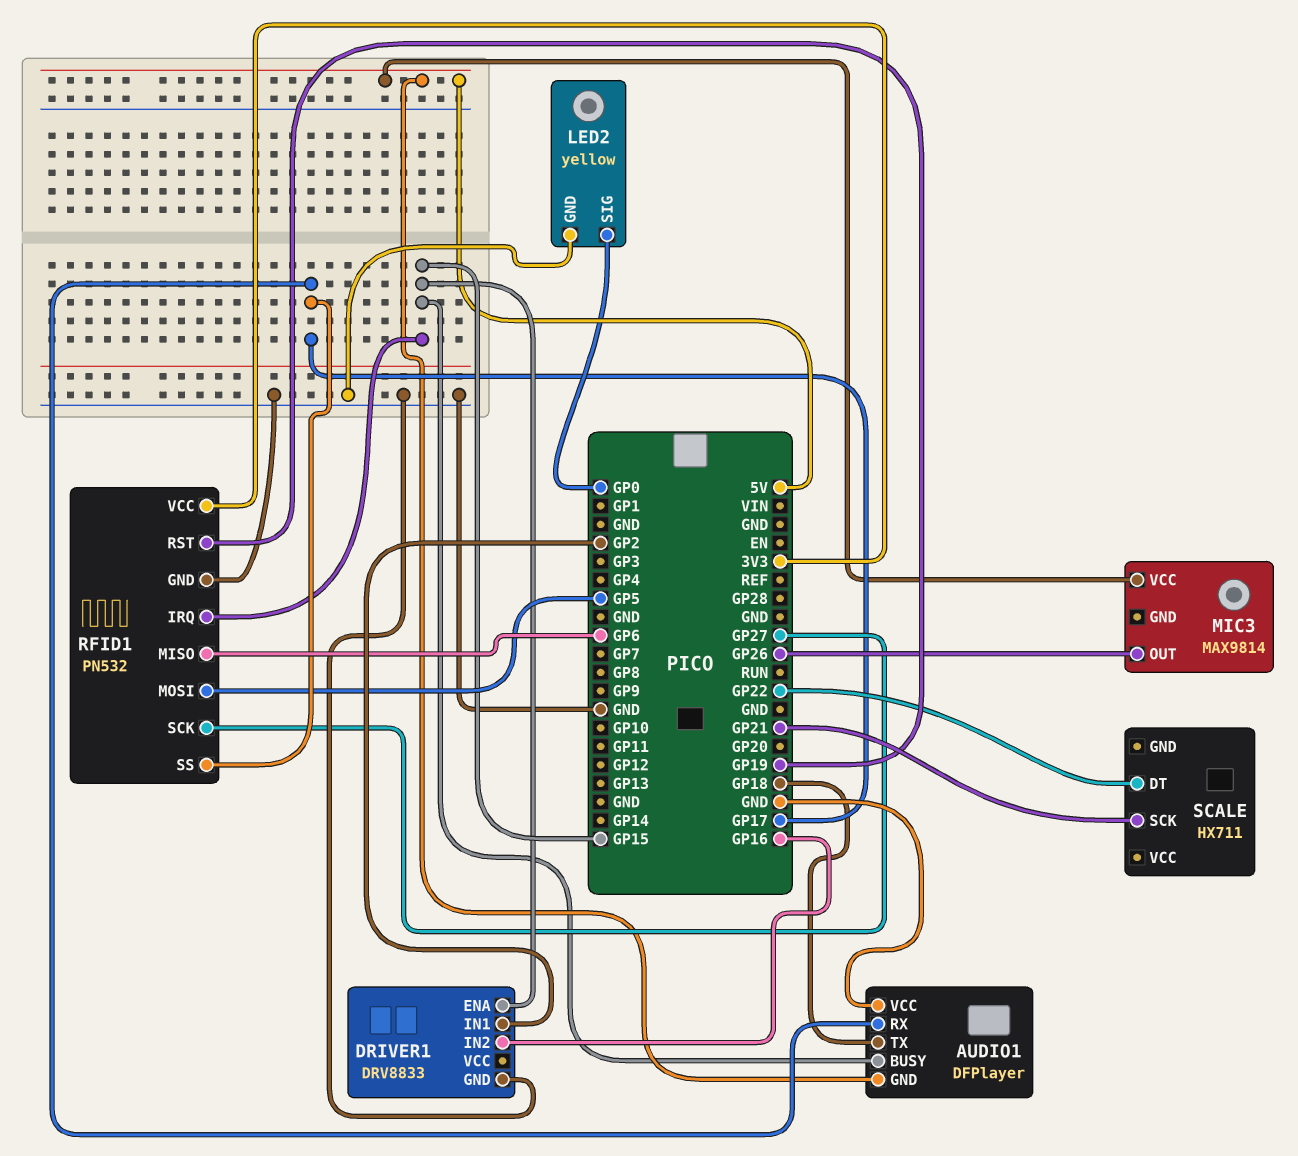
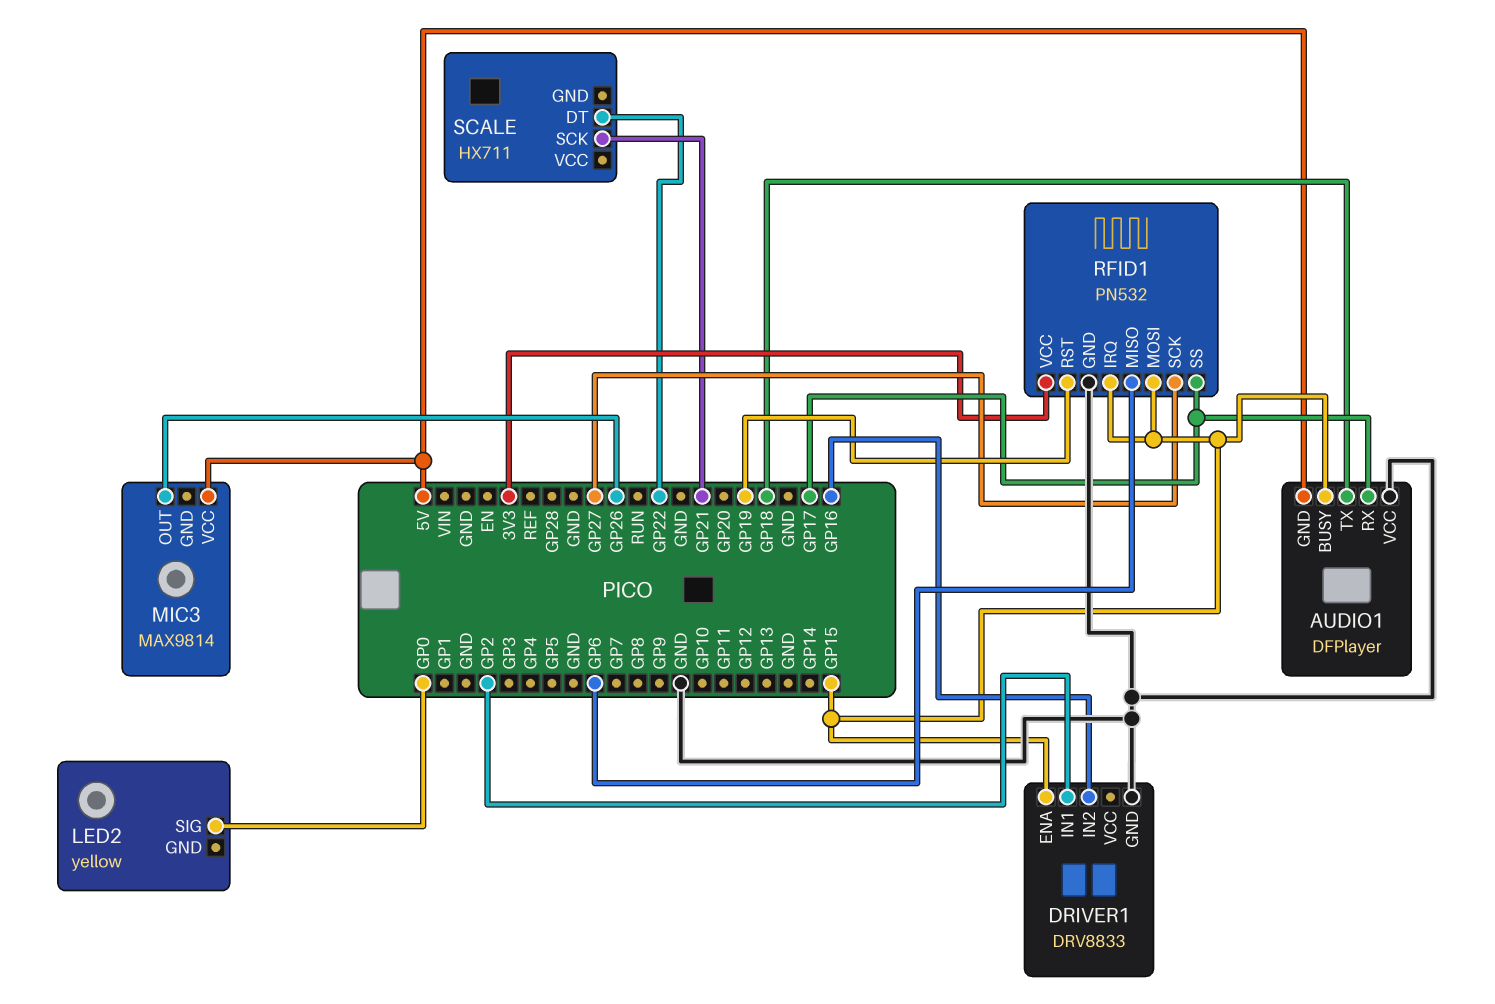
LED2 pin GND: GND -> none
RFID1 pin MOSI: GP5 -> GP15

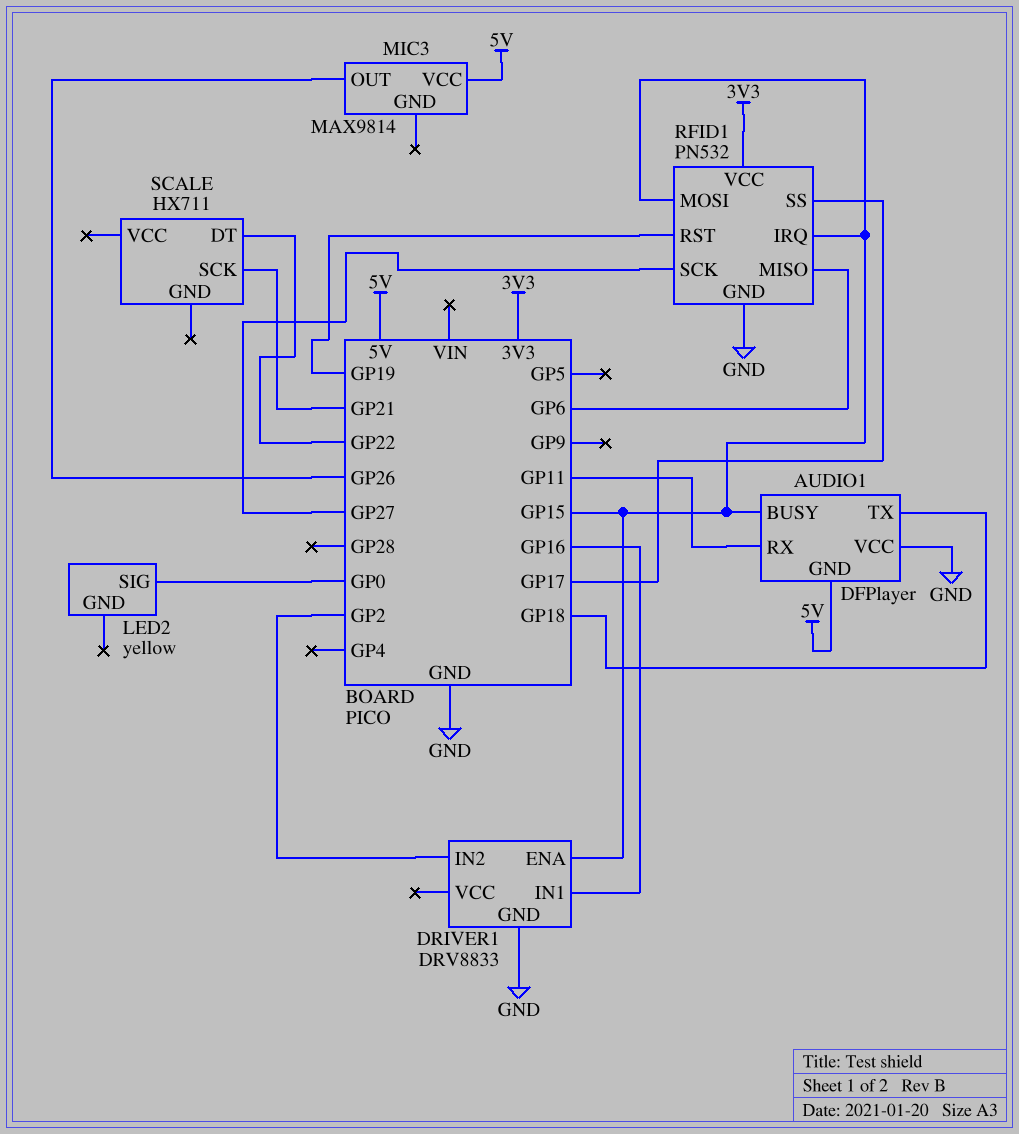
AUDIO1 pin RX: GP17 -> GP11
DRIVER1 pin IN1: GP2 -> GP16
DRIVER1 pin IN2: GP16 -> GP2

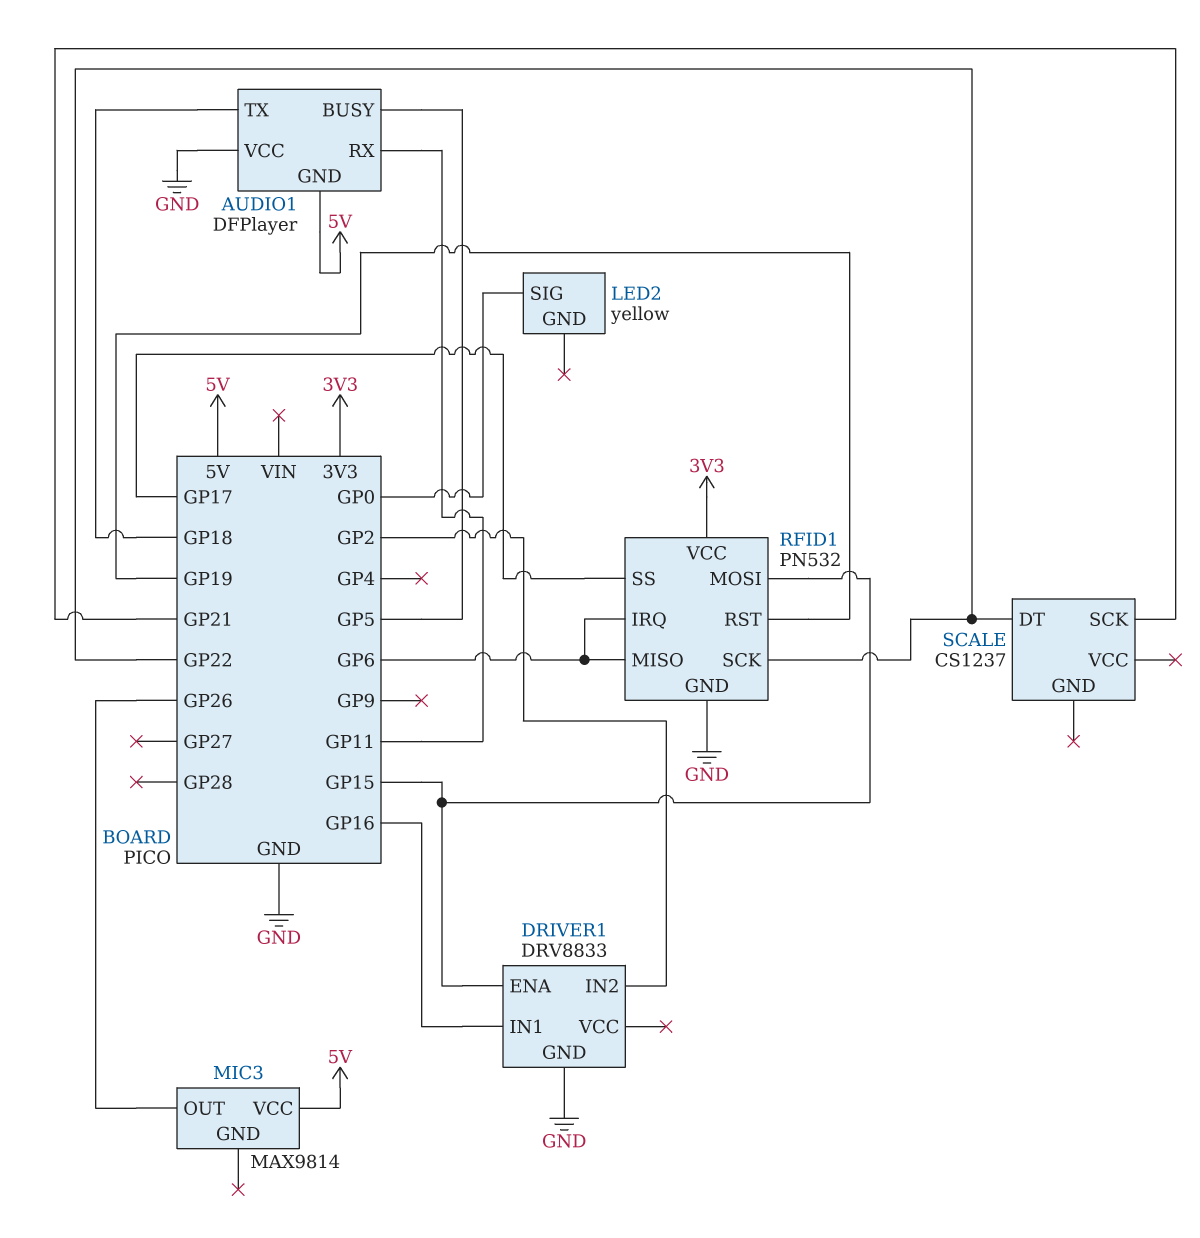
AUDIO1 pin BUSY: GP15 -> GP5
RFID1 pin IRQ: GP15 -> GP6
RFID1 pin SCK: GP27 -> GP22
SCALE: HX711 -> CS1237

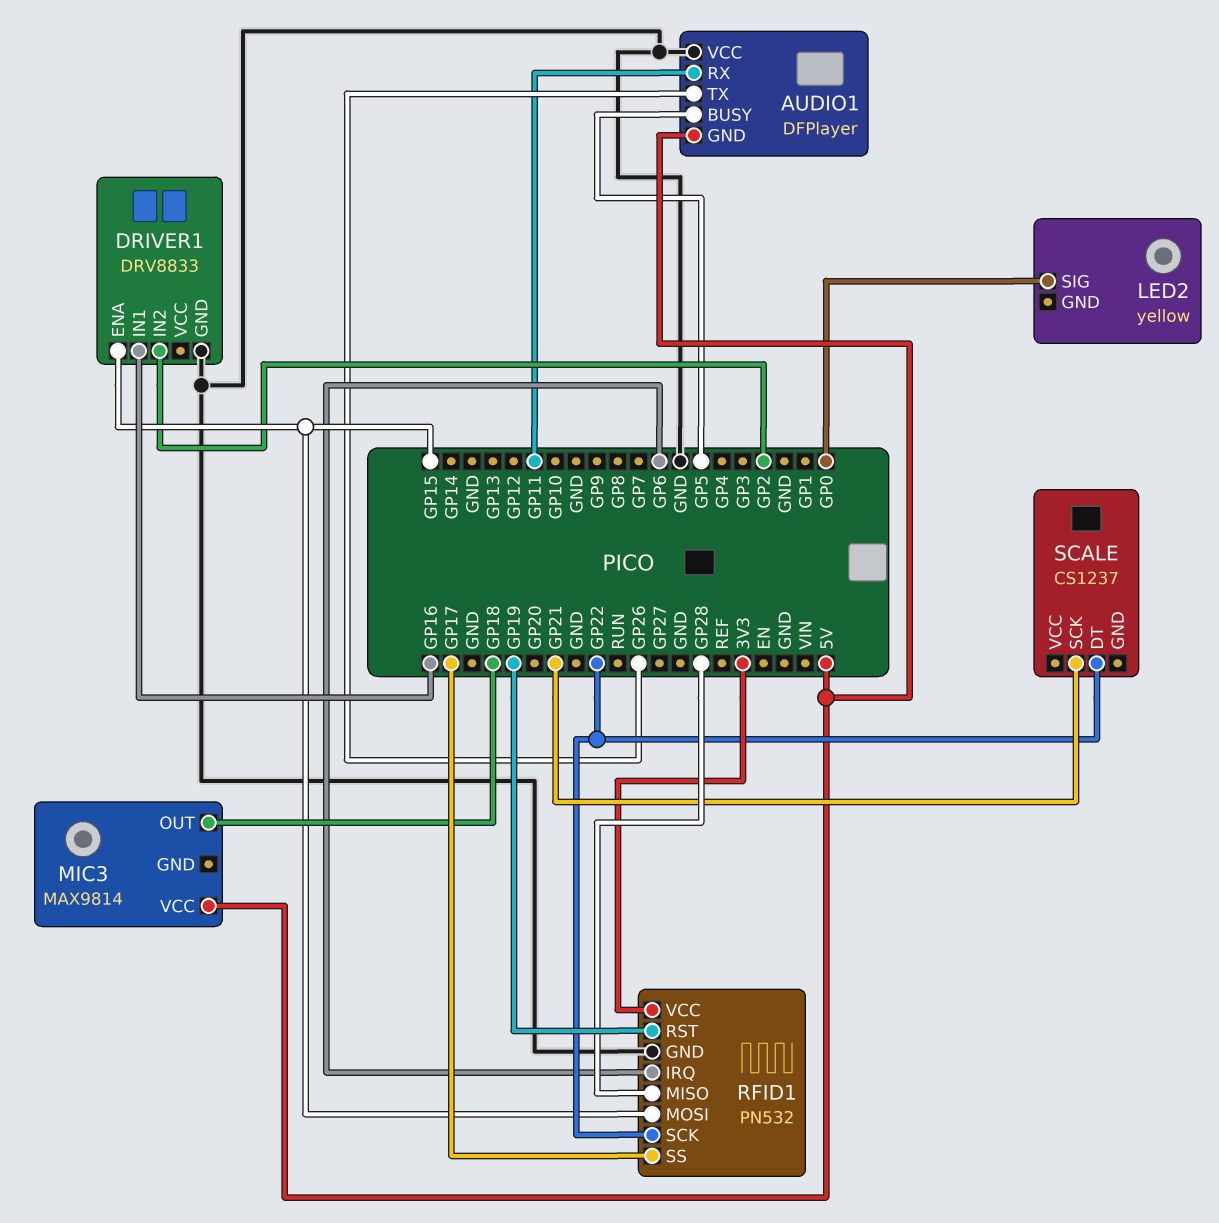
AUDIO1 pin TX: GP18 -> GP26
MIC3 pin OUT: GP26 -> GP18
RFID1 pin MISO: GP6 -> GP28

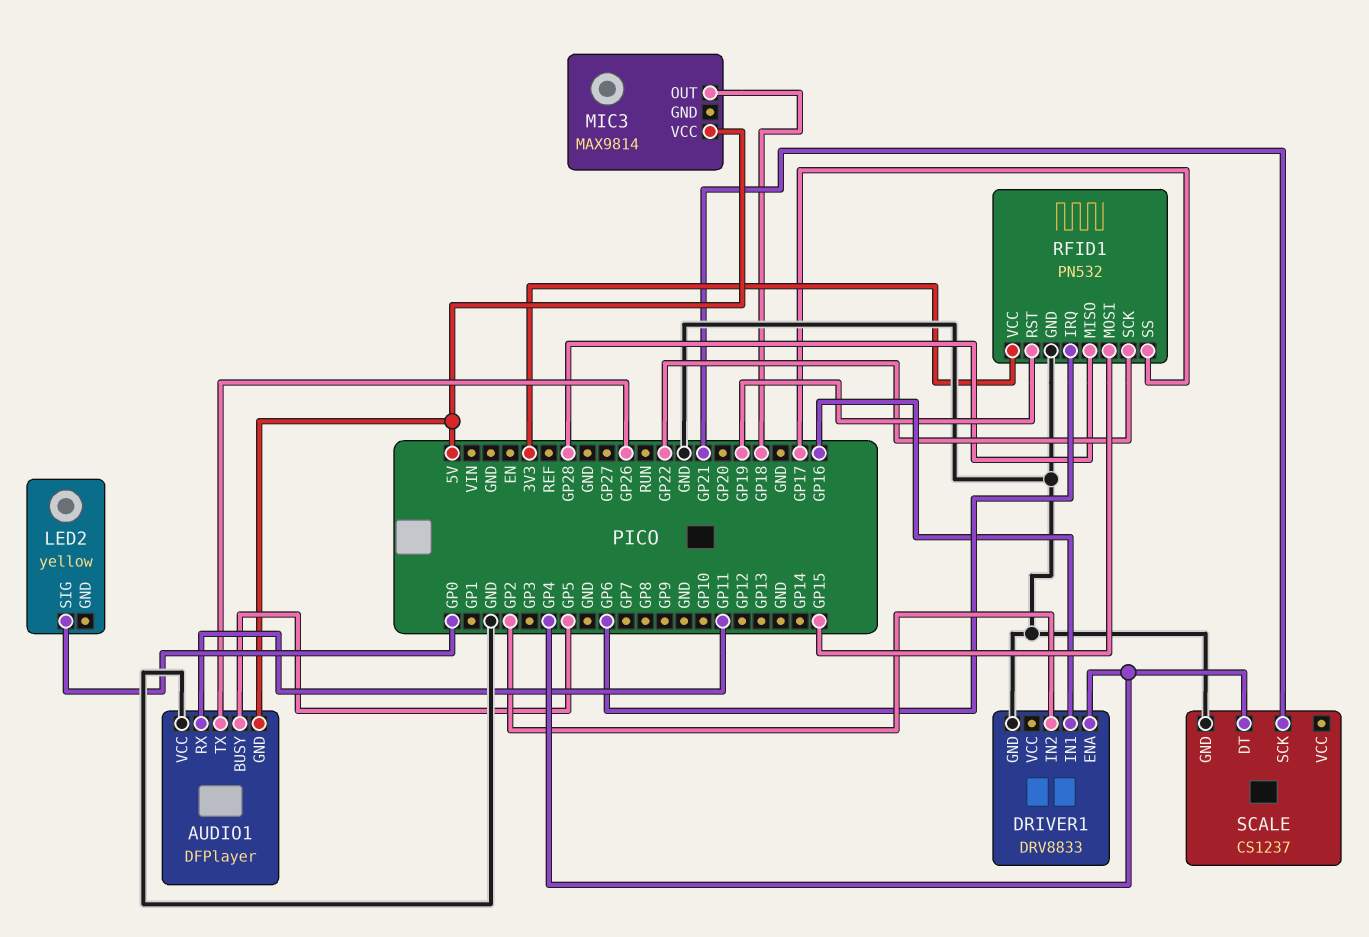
DRIVER1 pin ENA: GP15 -> GP4
SCALE pin DT: GP22 -> GP4
SCALE pin GND: none -> GND

